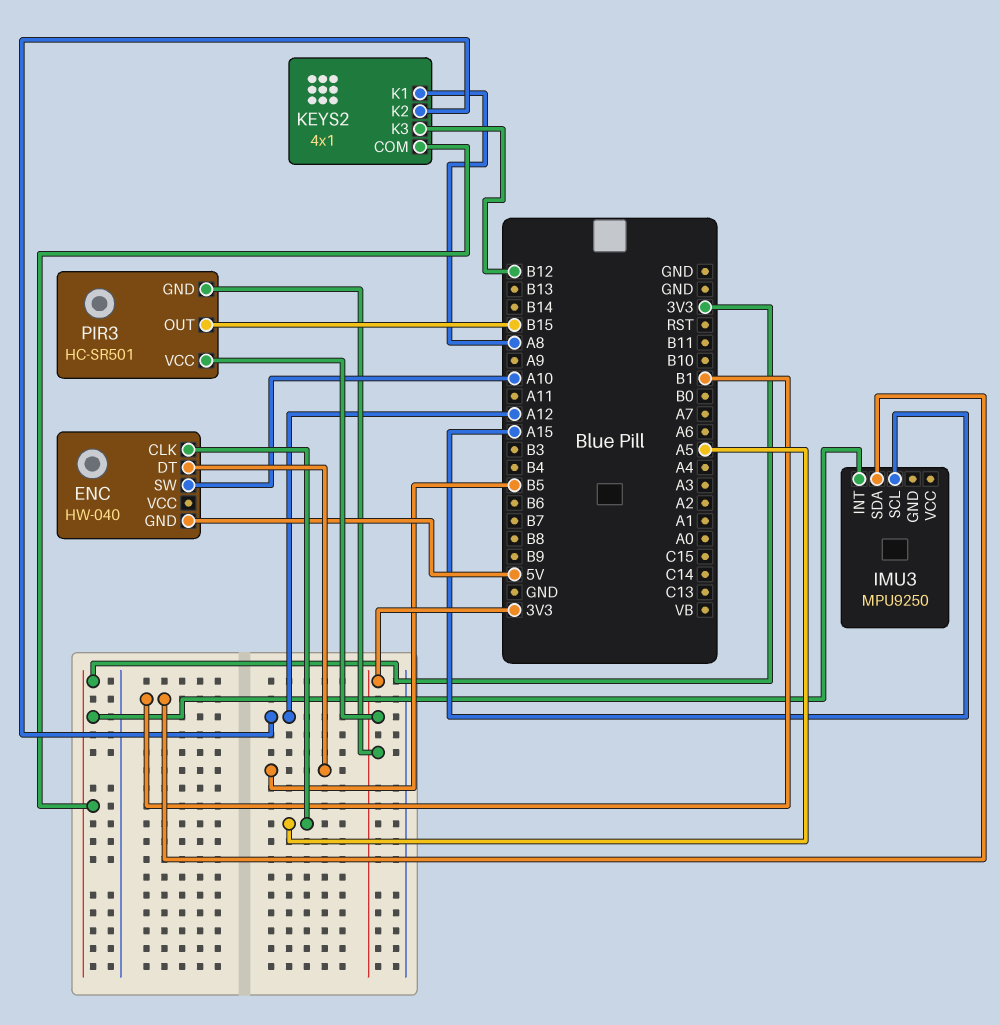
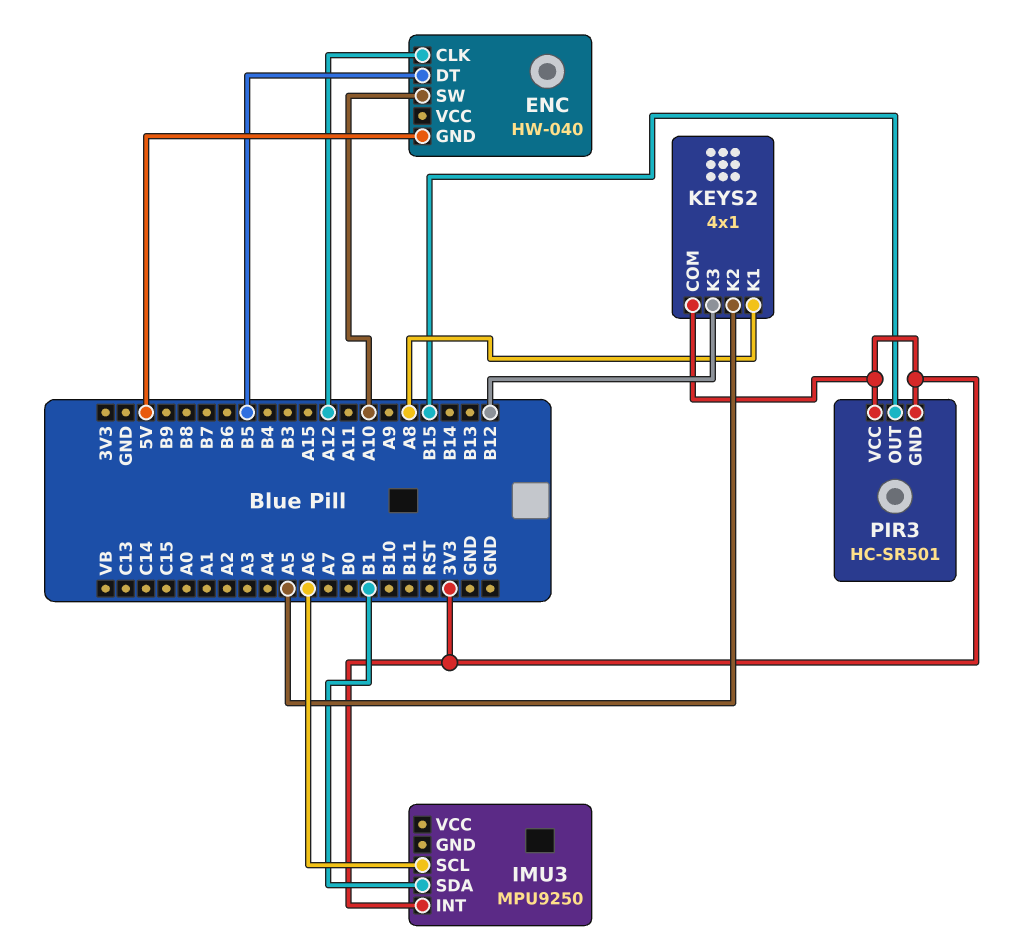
ENC pin CLK: A5 -> A12
IMU3 pin SCL: A15 -> A6
KEYS2 pin K2: A12 -> A5

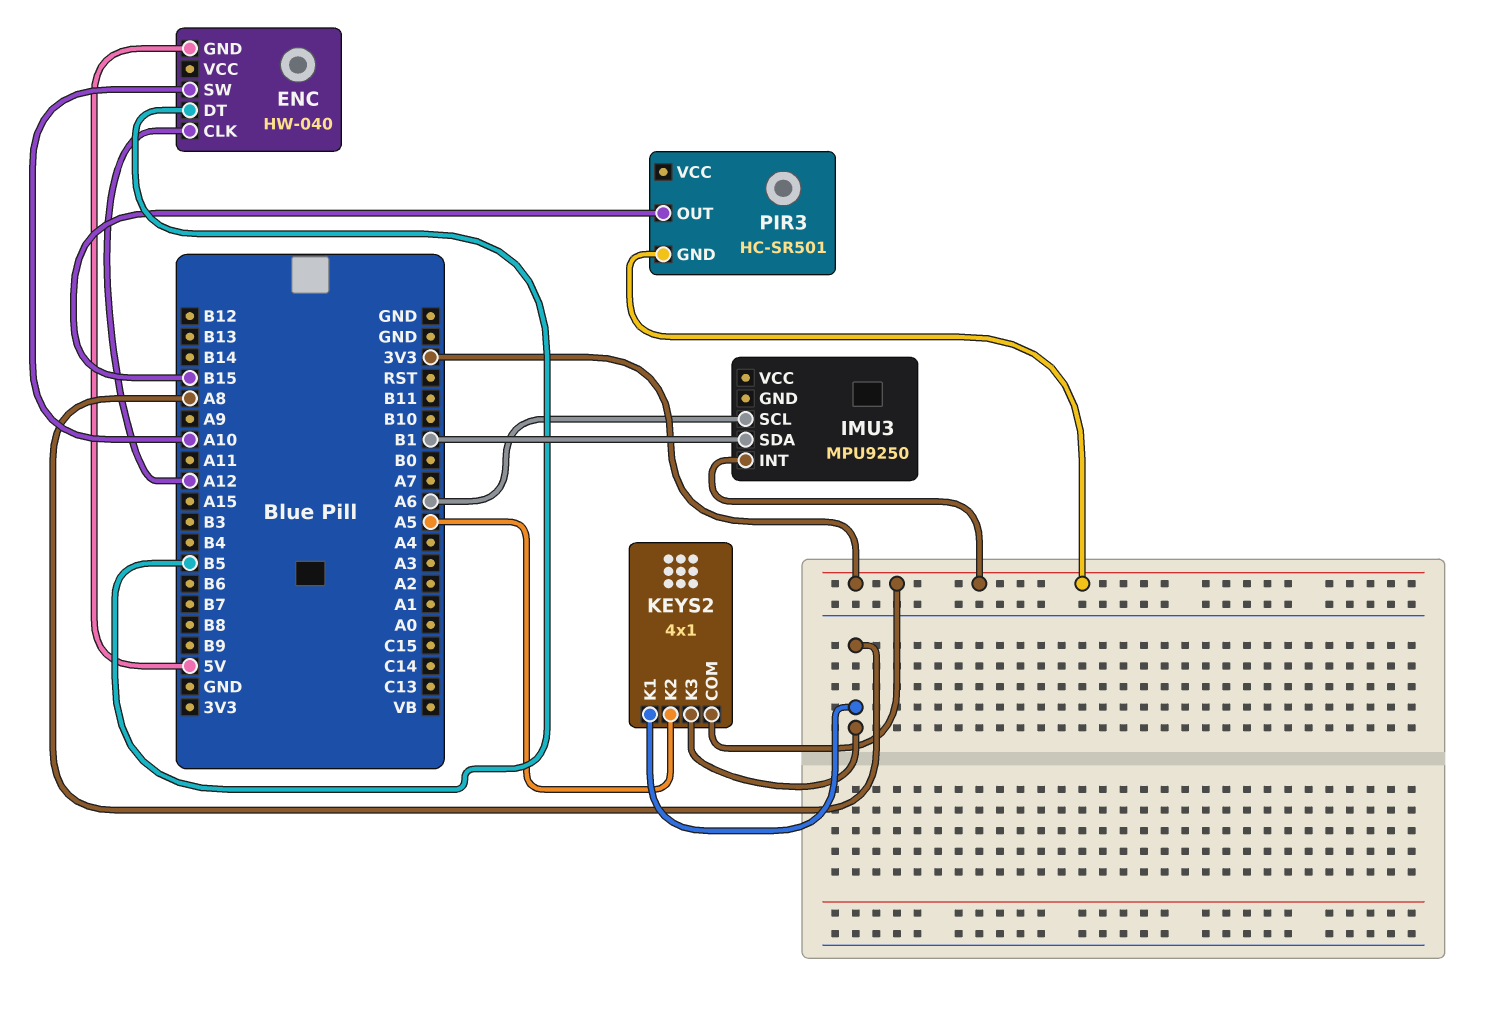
KEYS2 pin K3: B12 -> A8
PIR3 pin VCC: 3V3 -> none

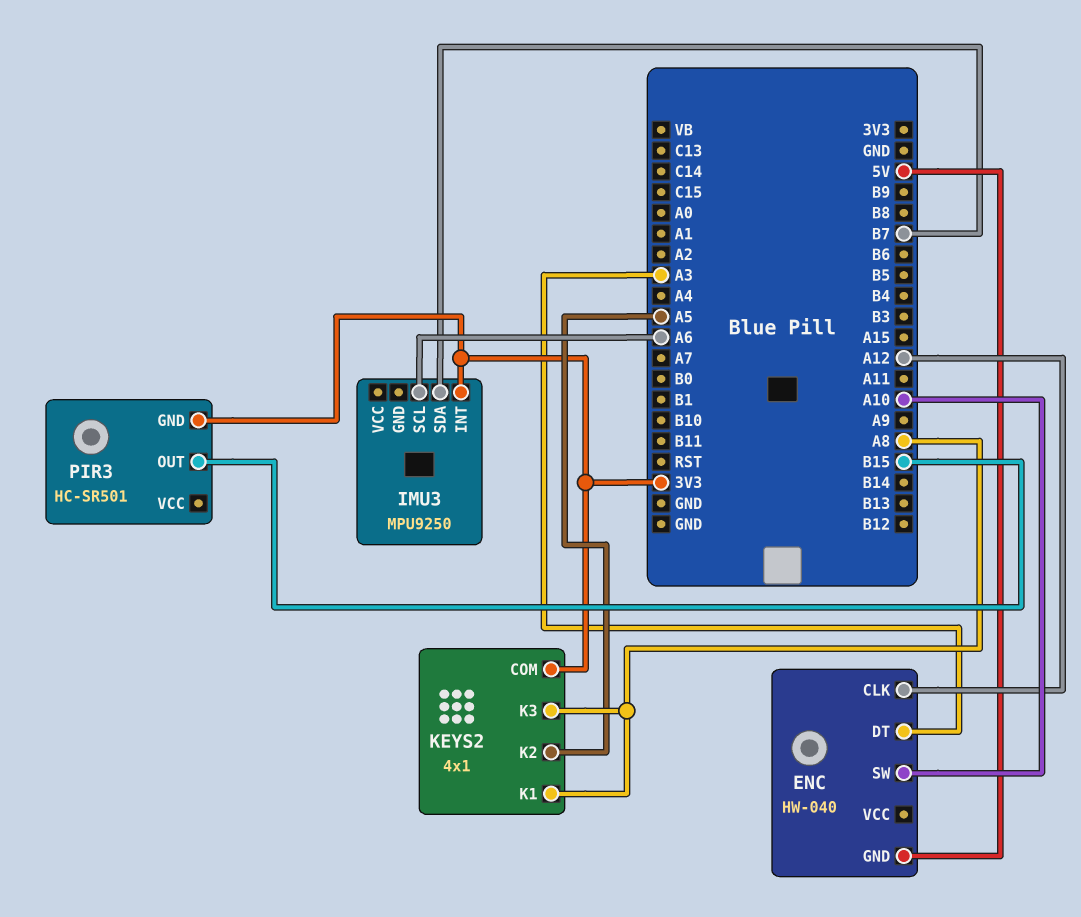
ENC pin DT: B5 -> A3
IMU3 pin SDA: B1 -> B7

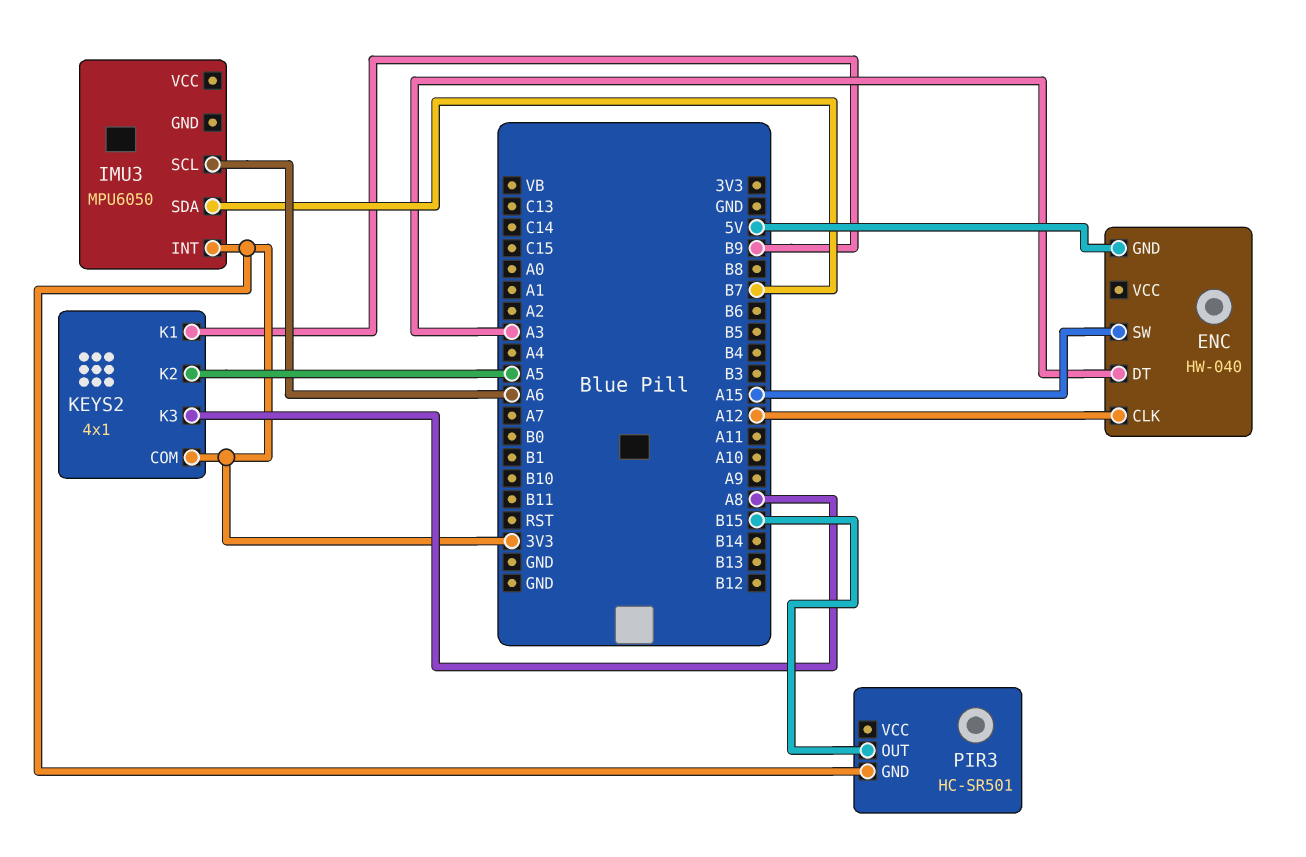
ENC pin SW: A10 -> A15
IMU3: MPU9250 -> MPU6050
KEYS2 pin K1: A8 -> B9

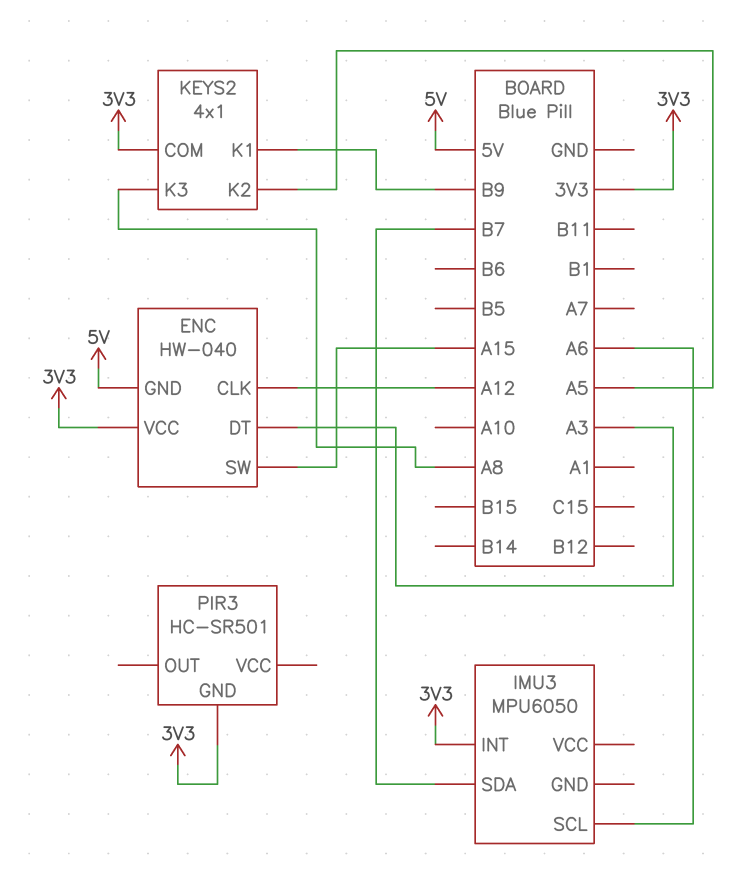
ENC pin VCC: none -> 3V3
PIR3 pin OUT: B15 -> none

